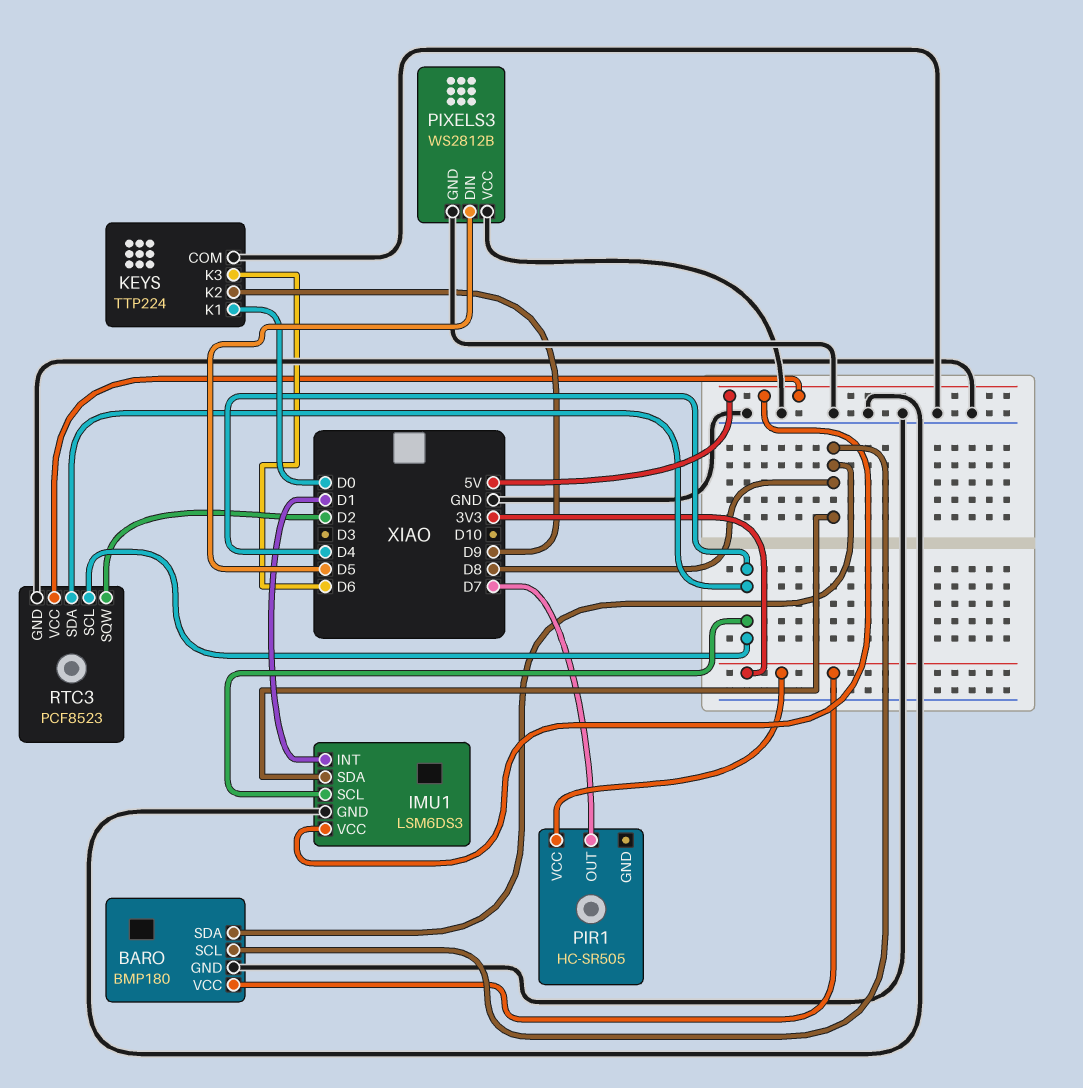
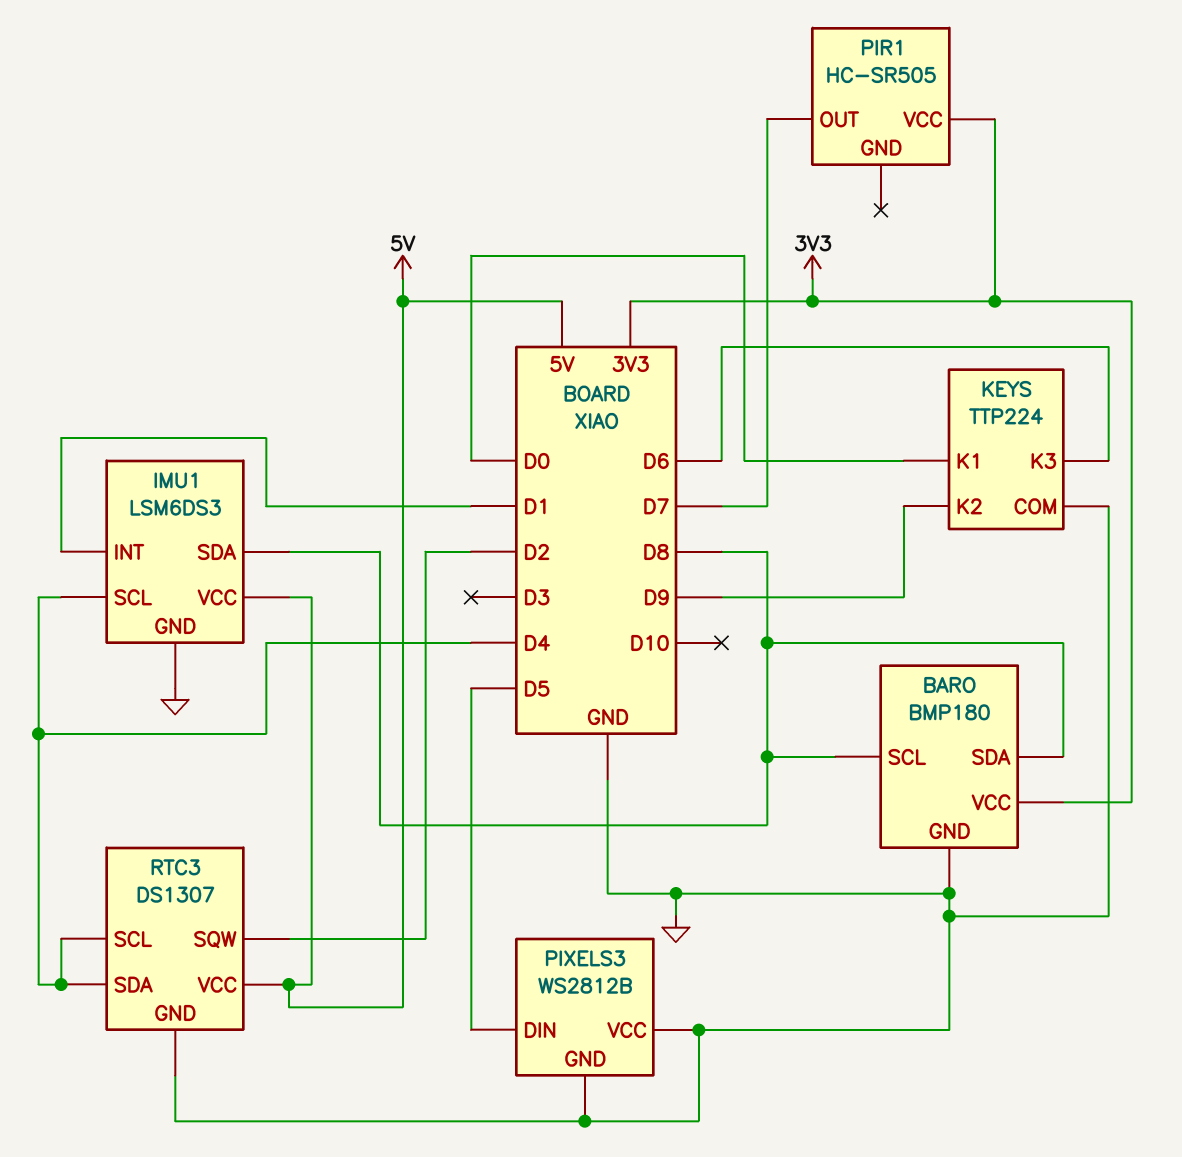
RTC3: PCF8523 -> DS1307

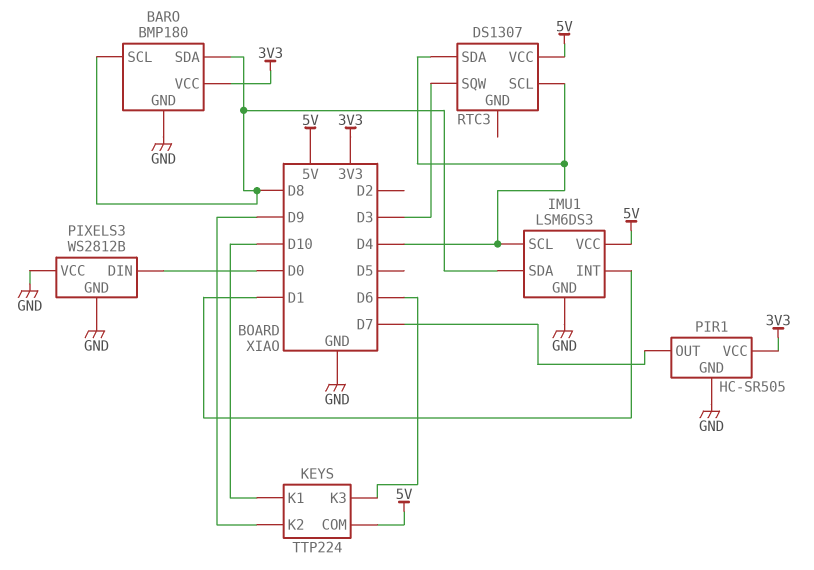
KEYS pin COM: GND -> 5V
KEYS pin K1: D0 -> D10
PIR1 pin GND: none -> GND
PIXELS3 pin DIN: D5 -> D0
RTC3 pin GND: GND -> none
RTC3 pin SQW: D2 -> D3

